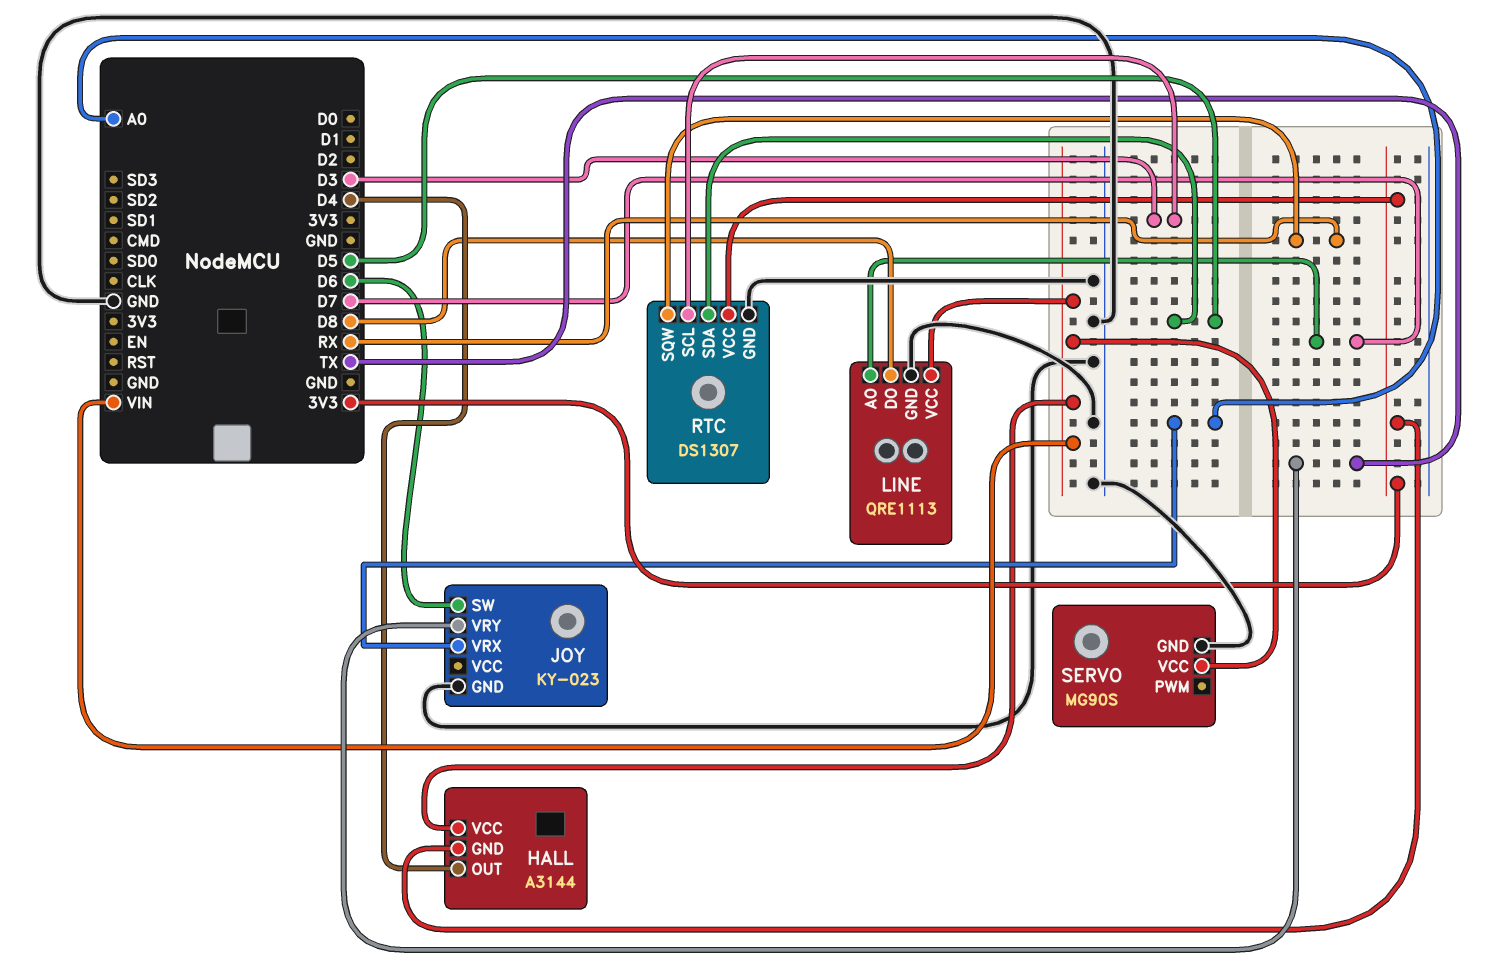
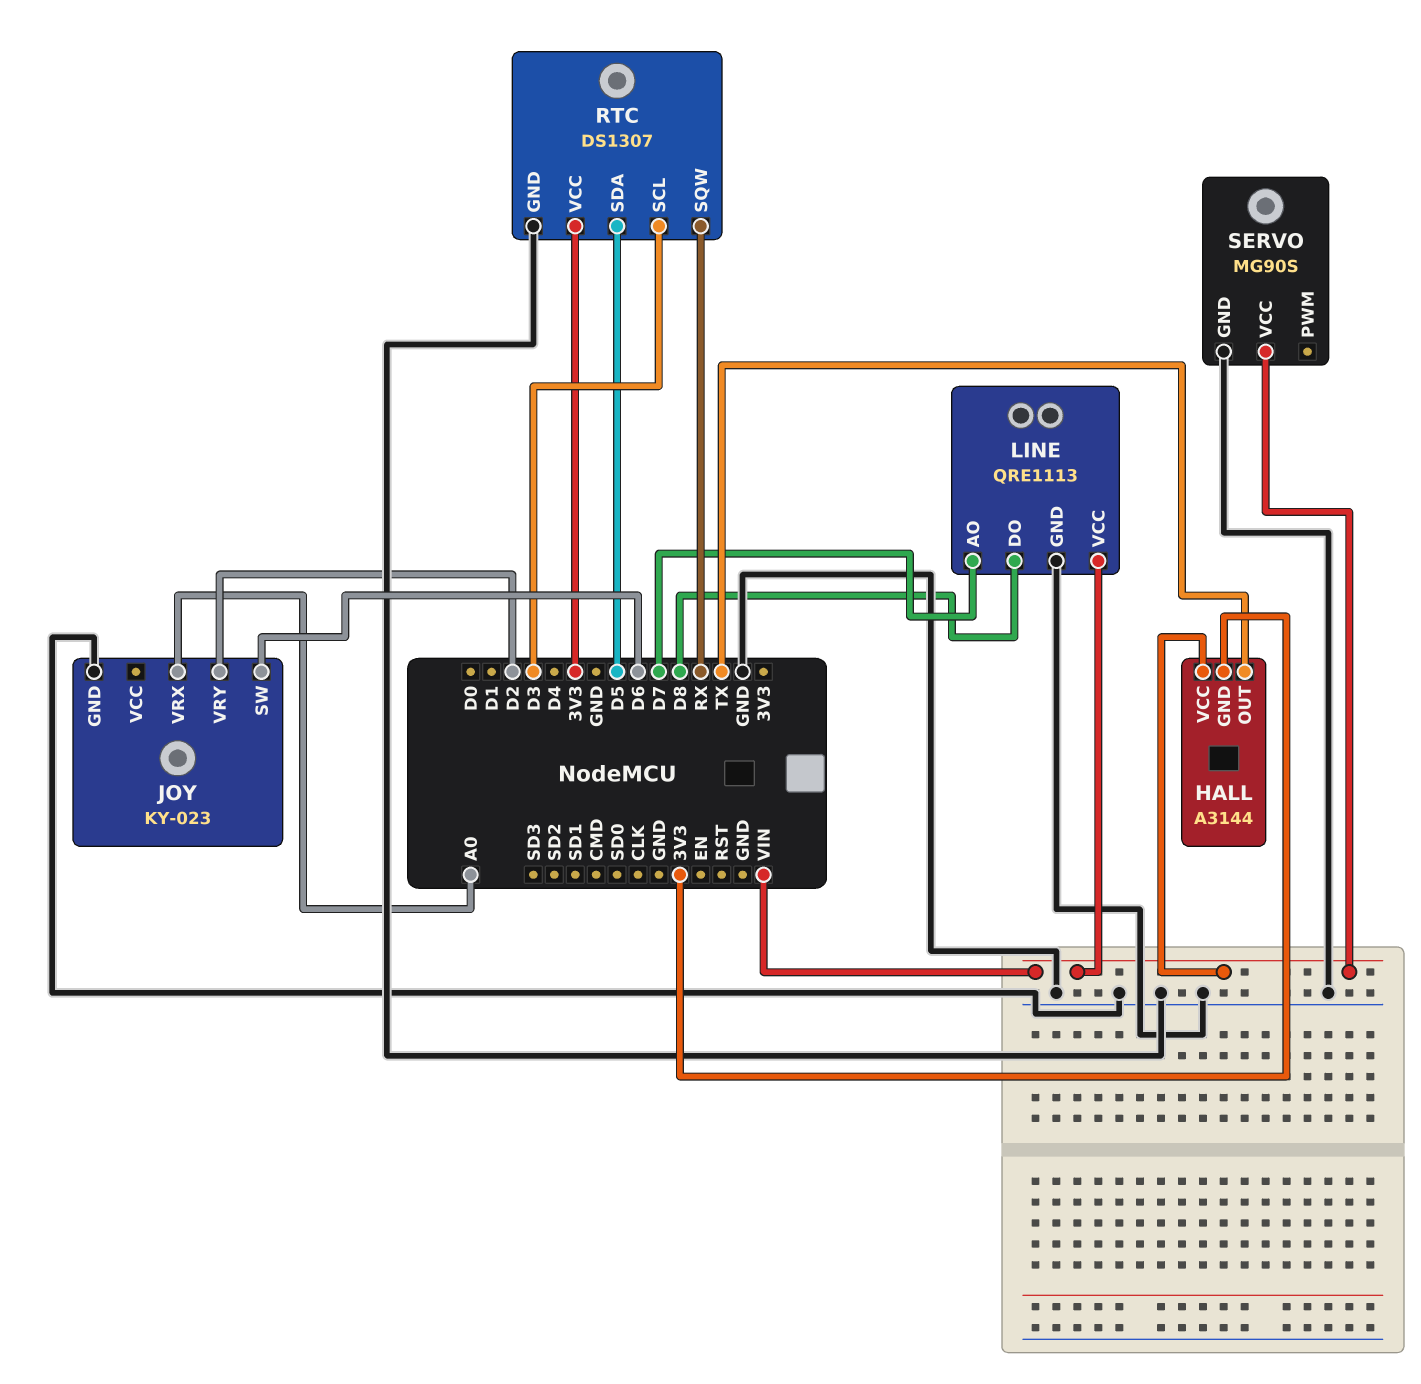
HALL pin OUT: D4 -> TX
JOY pin VRY: TX -> D2

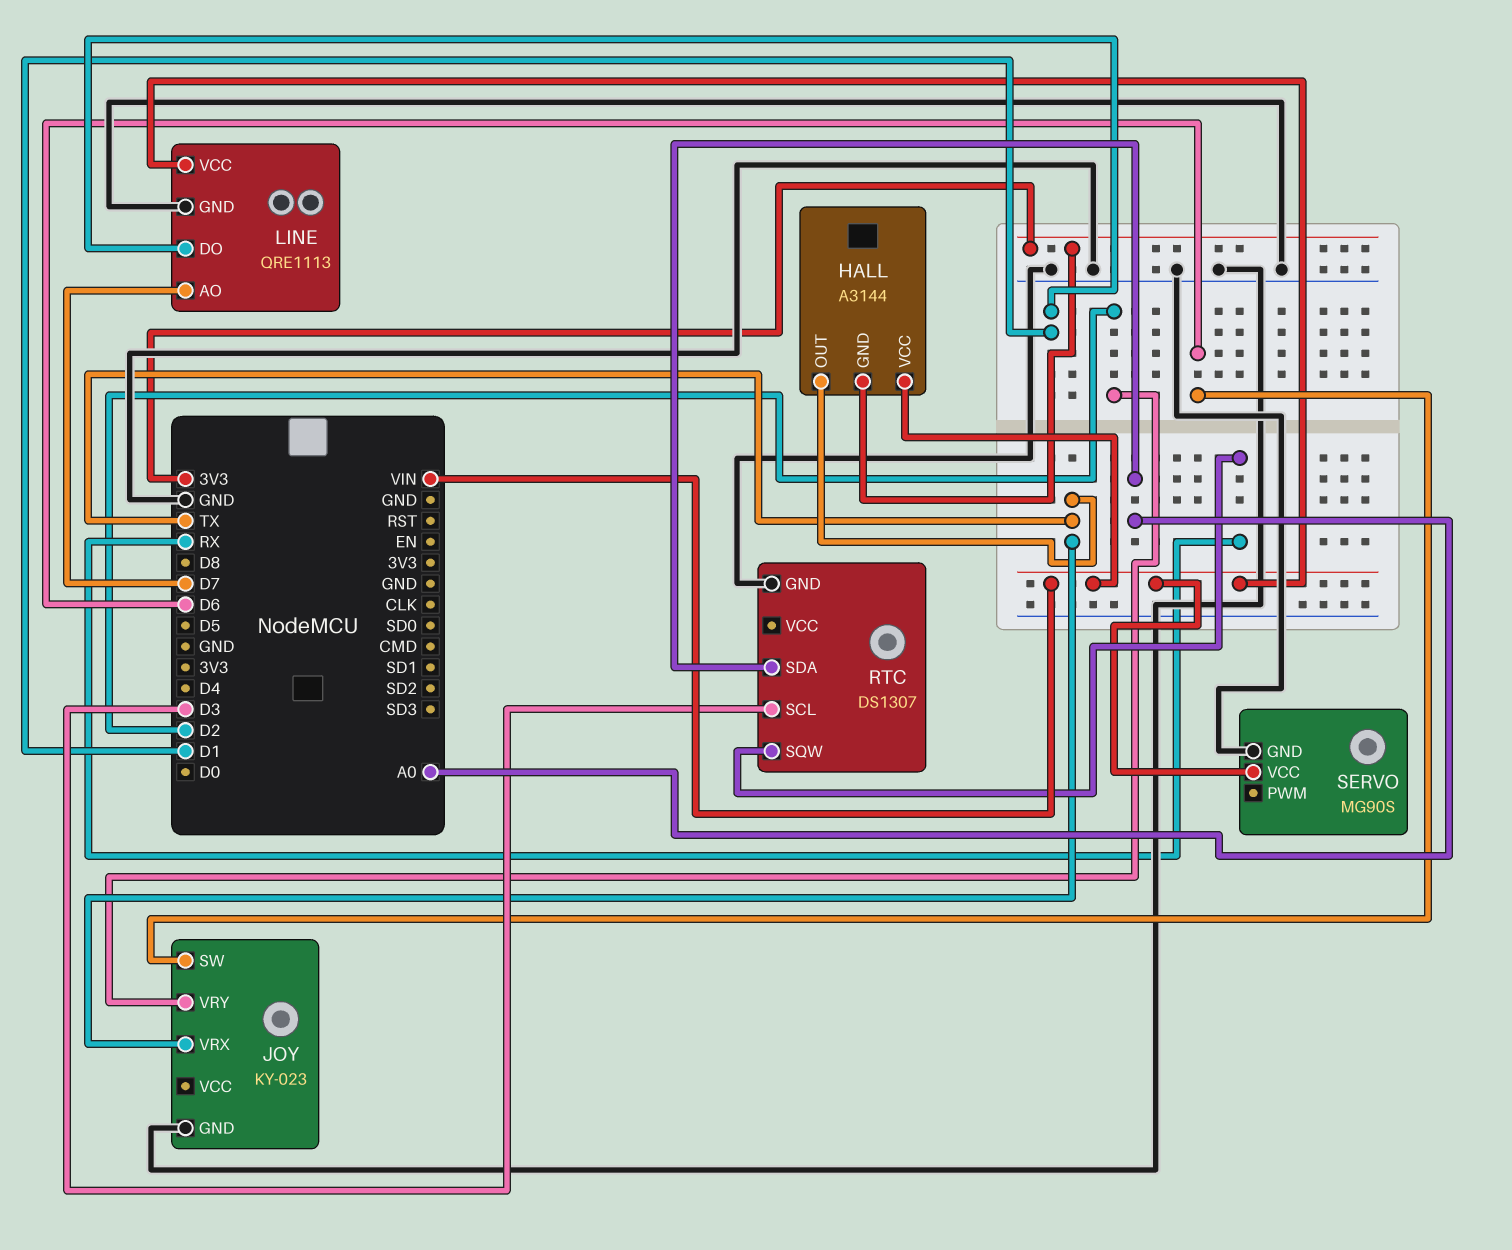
JOY pin VRX: A0 -> TX
LINE pin DO: D8 -> D1
RTC pin SDA: D5 -> A0
RTC pin VCC: 3V3 -> none

